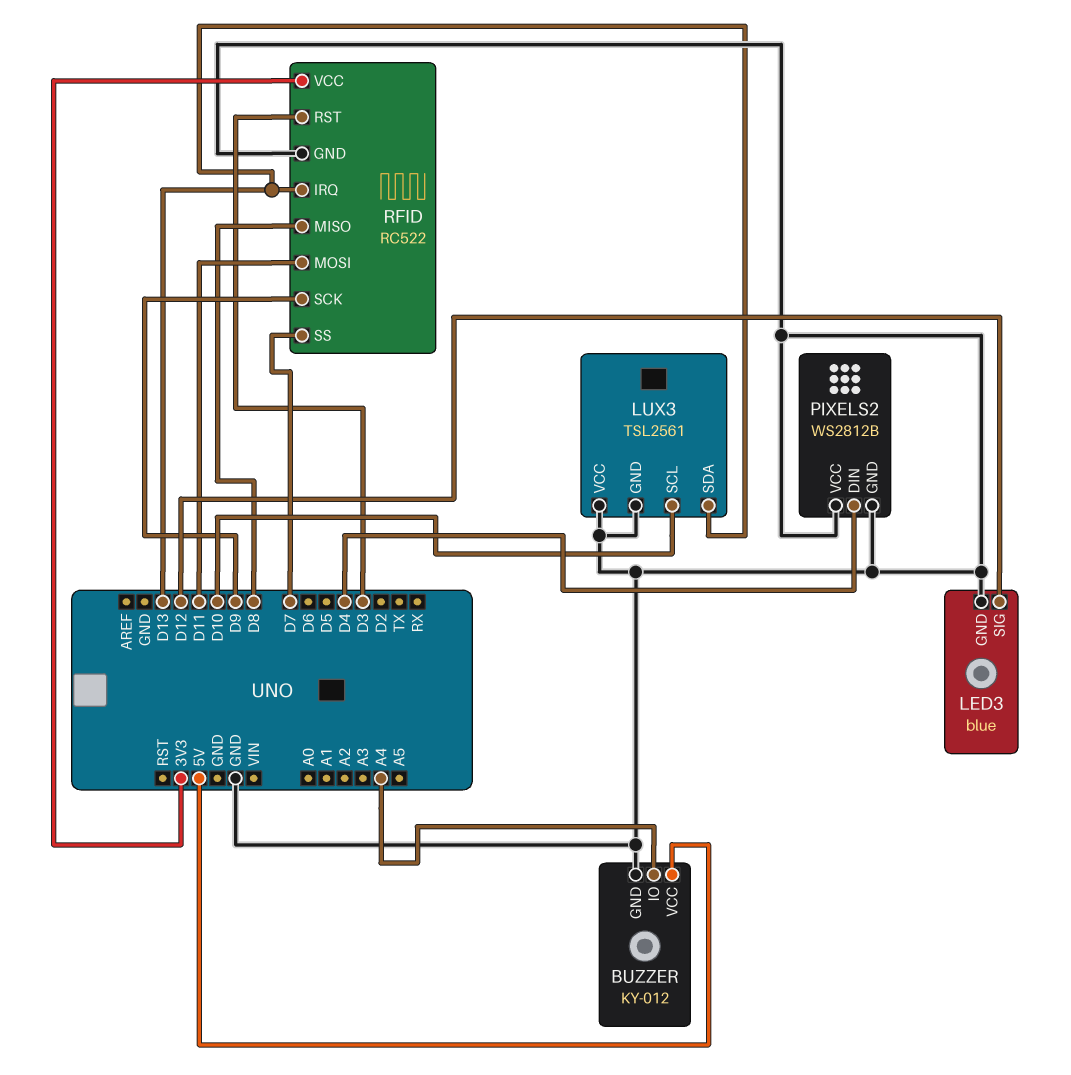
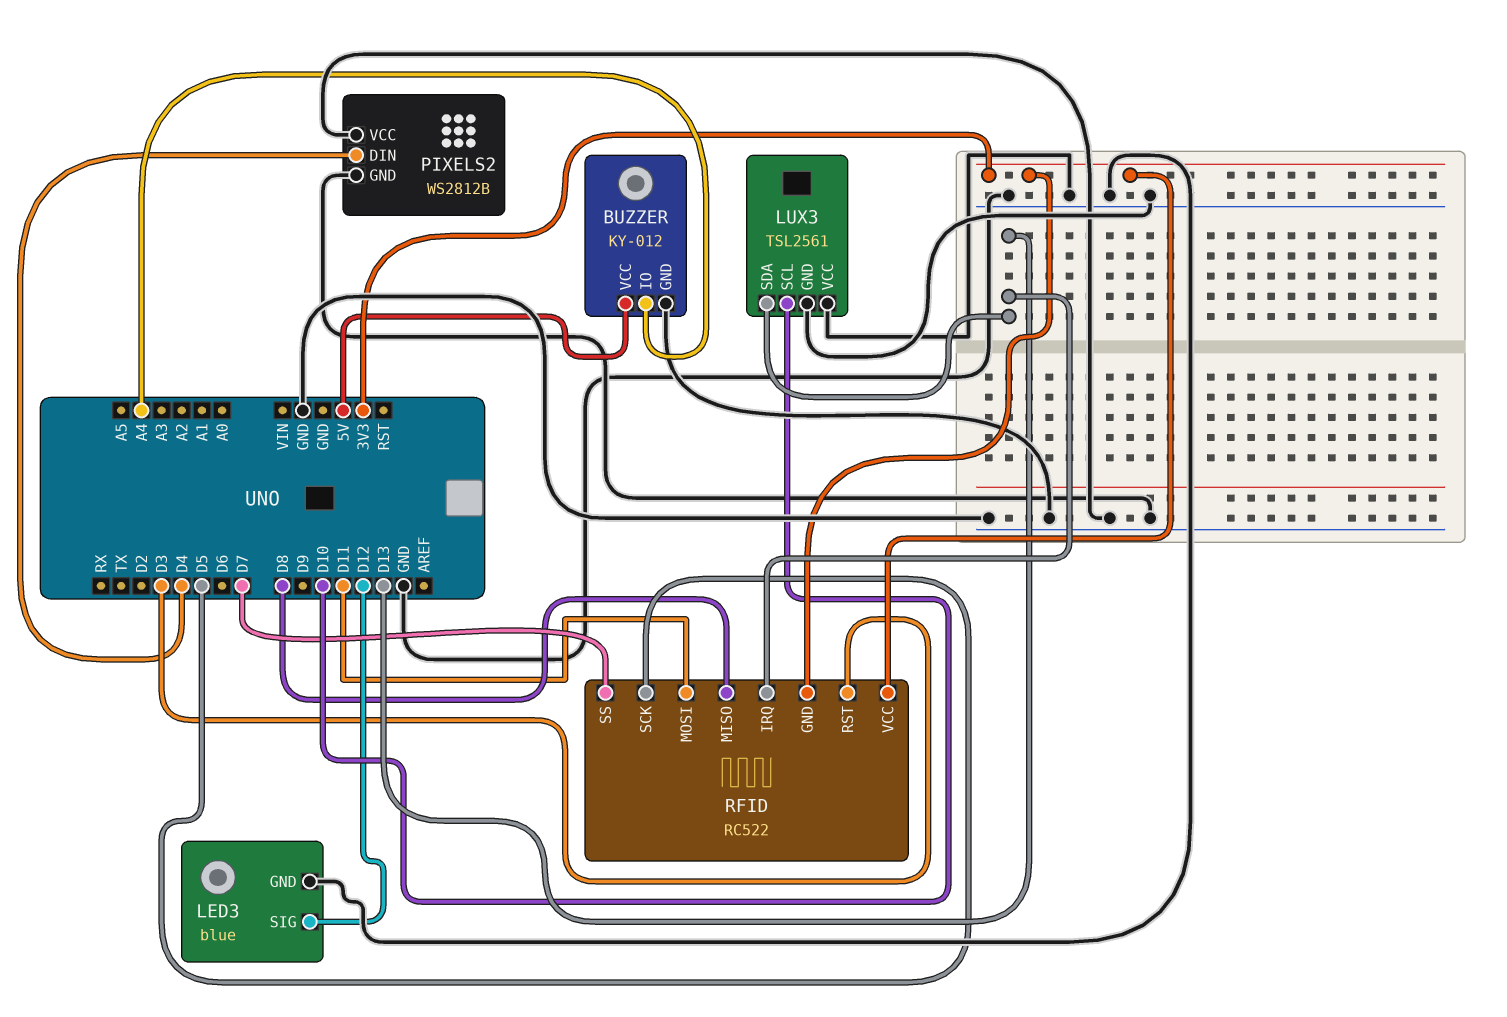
RFID pin GND: GND -> 3V3
RFID pin SCK: D9 -> D5

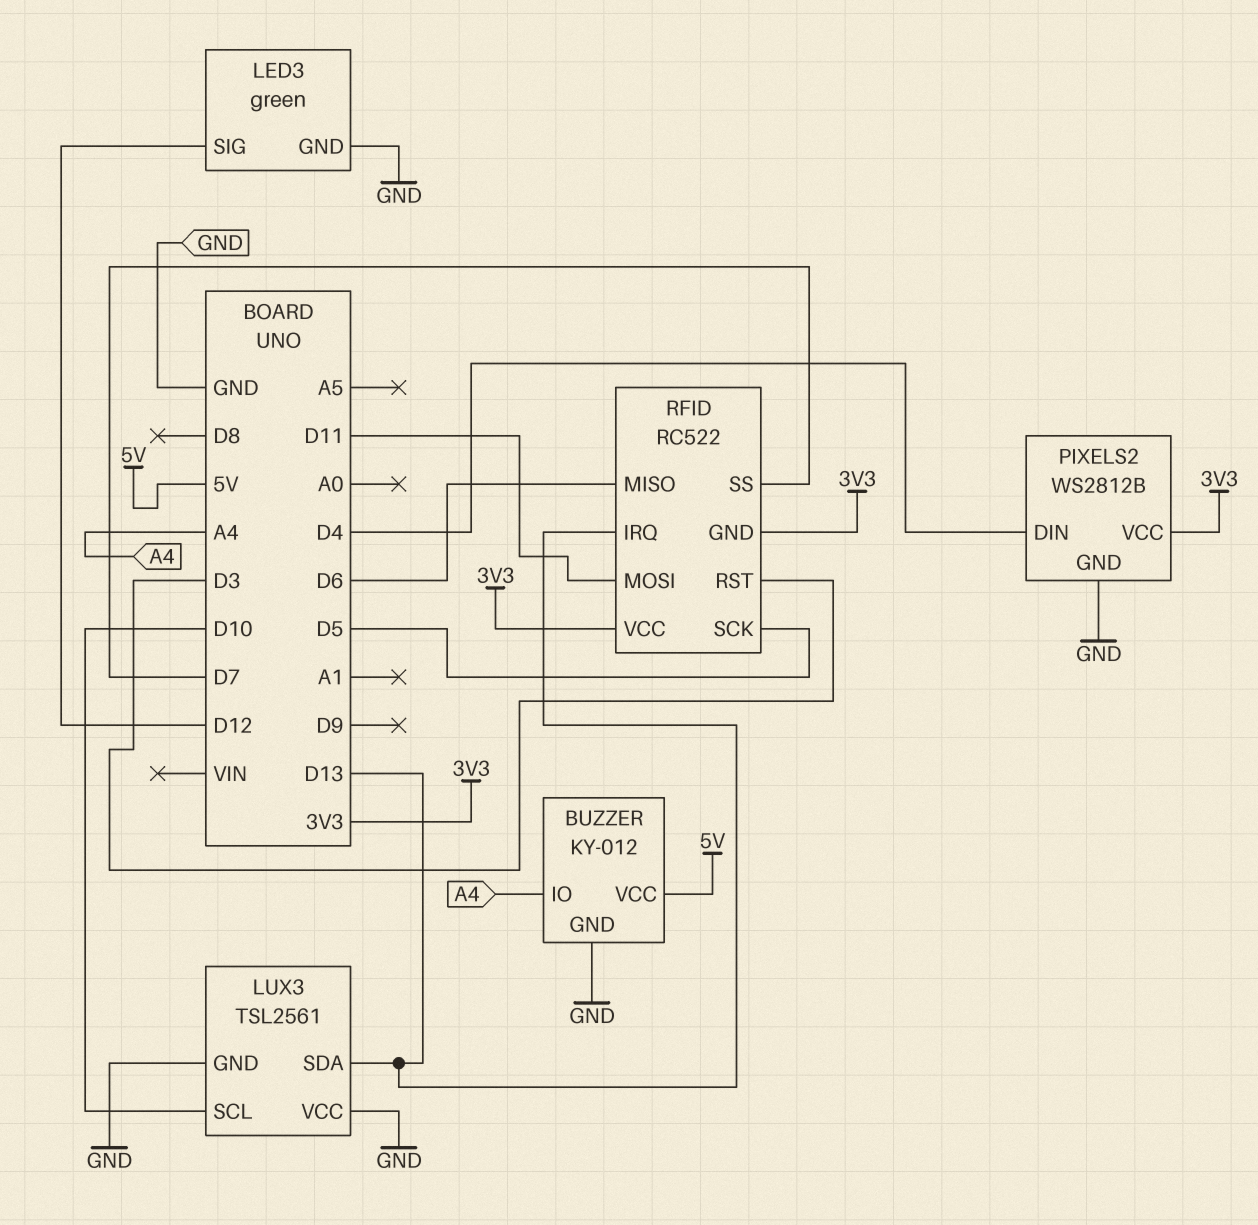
LED3: blue -> green
PIXELS2 pin VCC: GND -> 3V3
RFID pin MISO: D8 -> D6

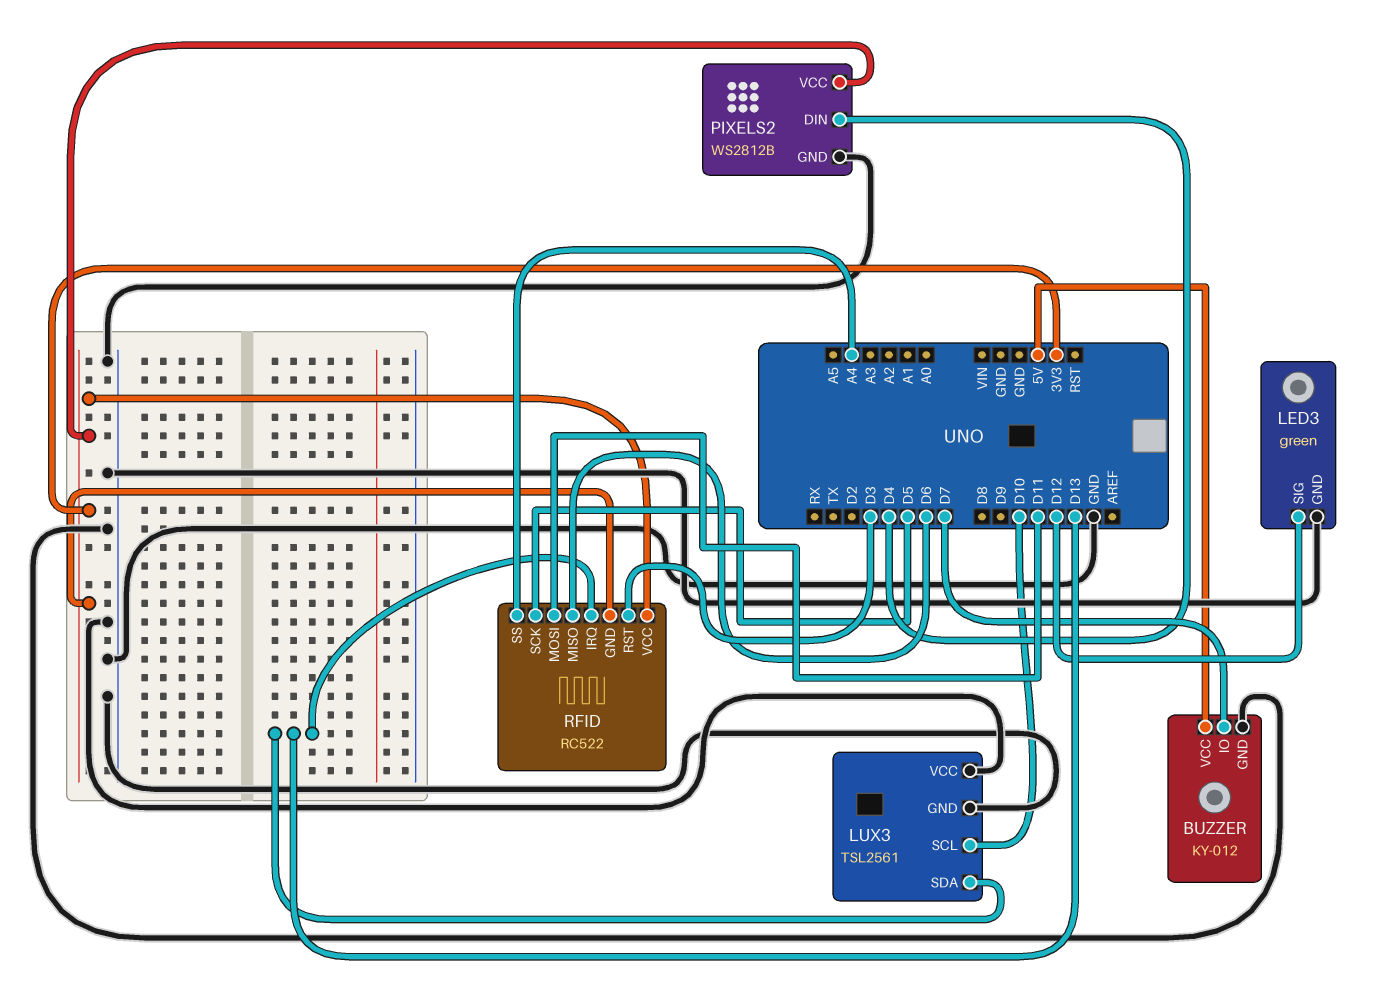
BUZZER pin IO: A4 -> D7
RFID pin SS: D7 -> A4

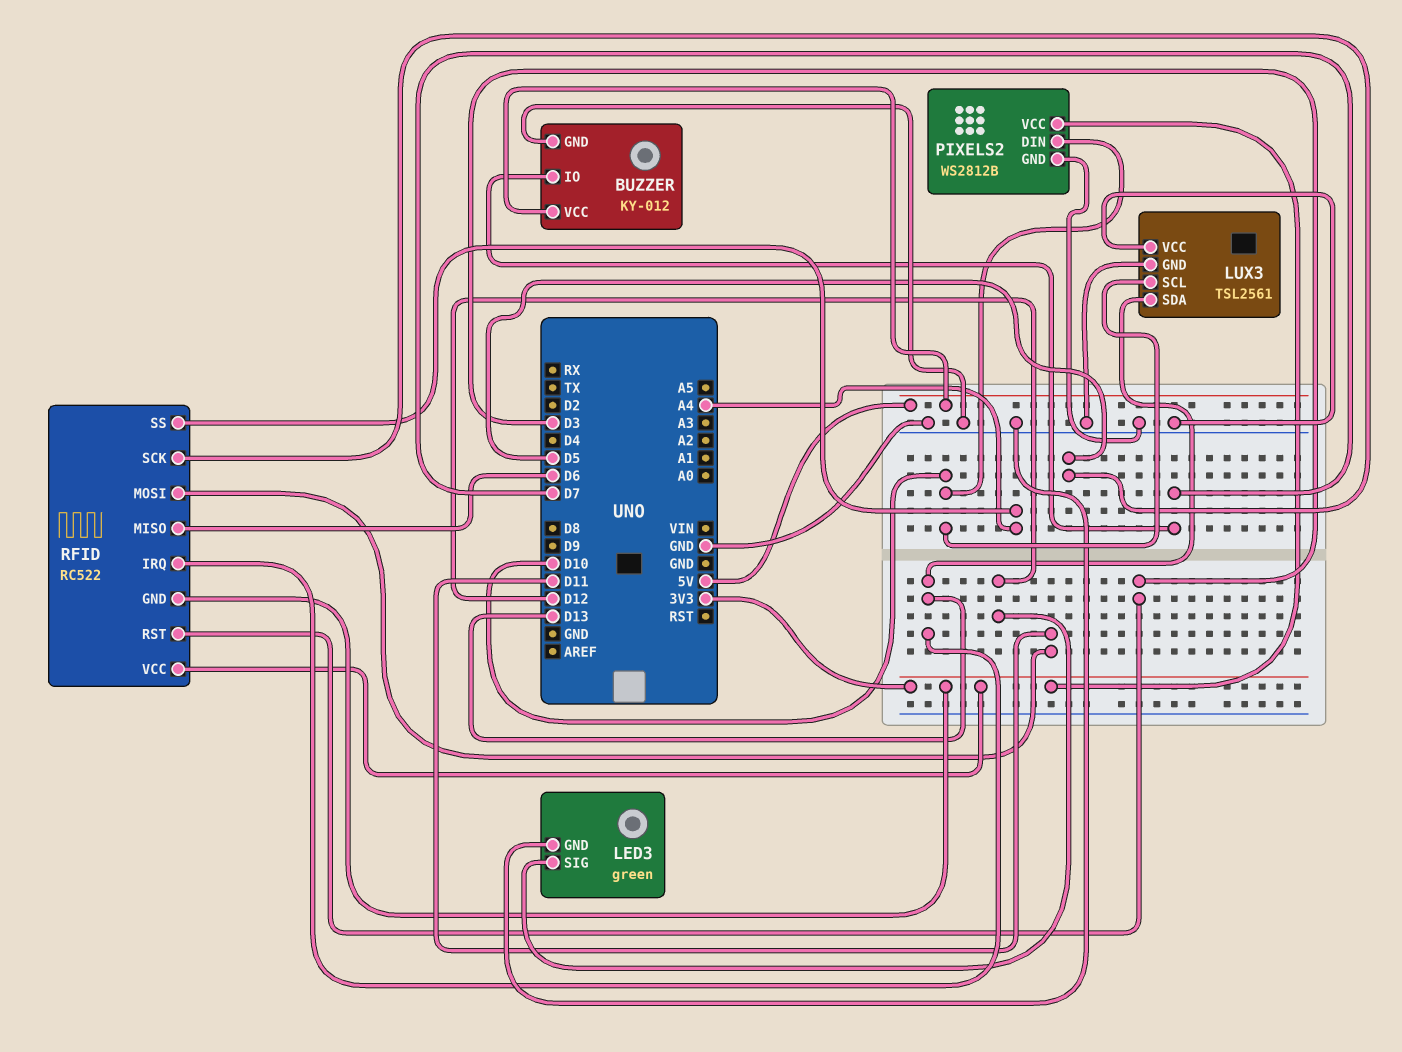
PIXELS2 pin DIN: D4 -> D10

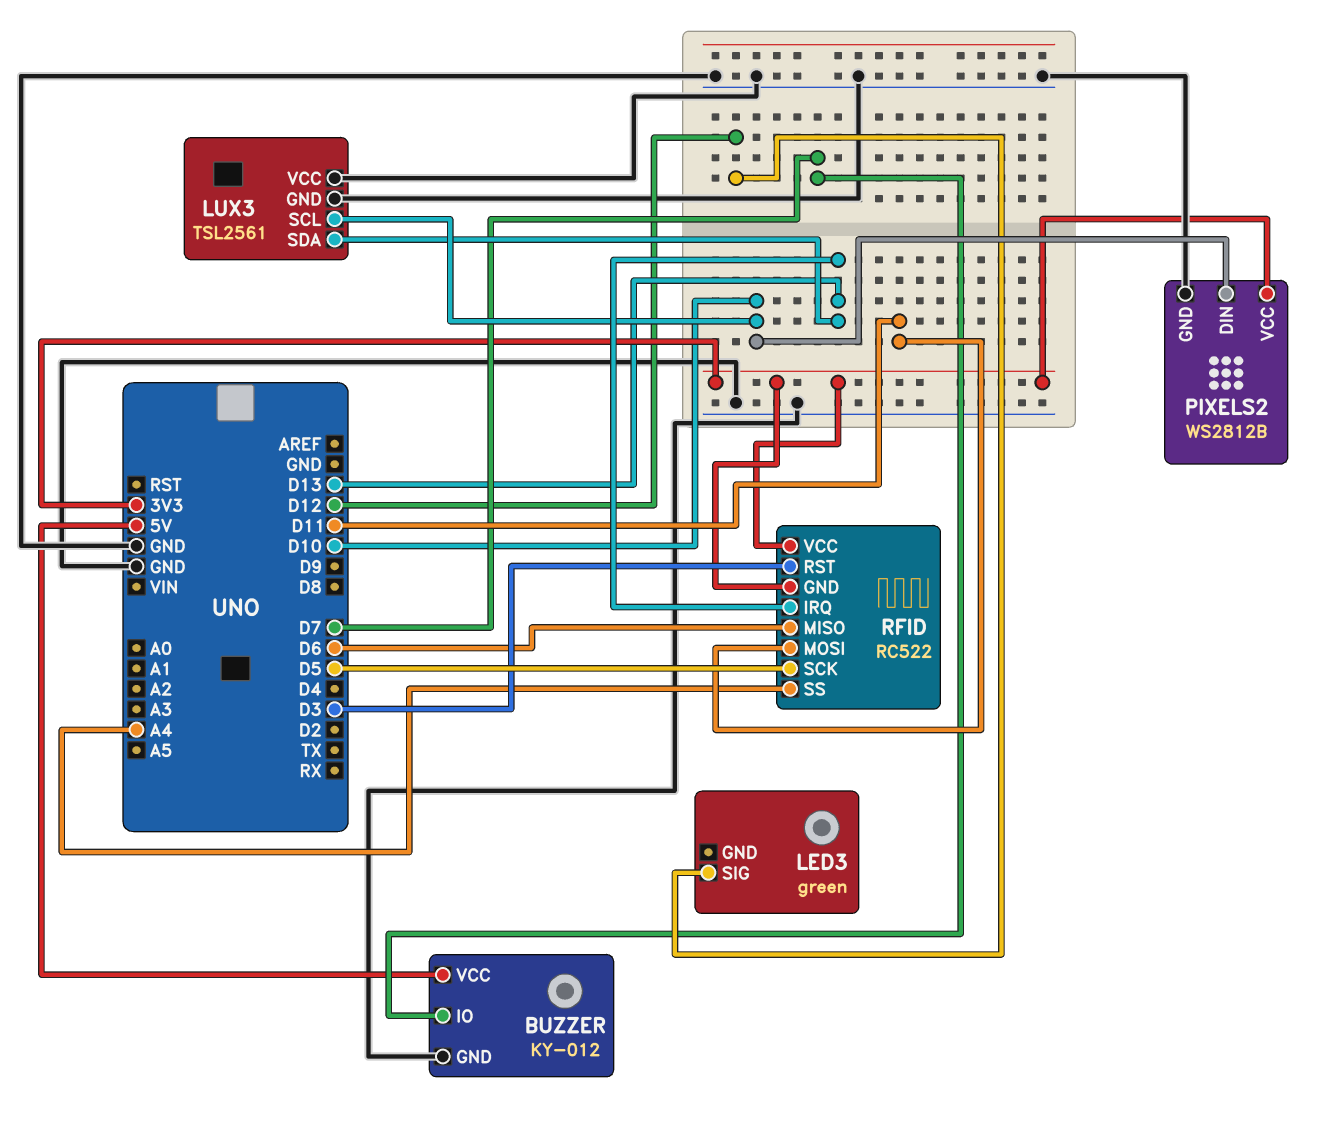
LED3 pin GND: GND -> none

